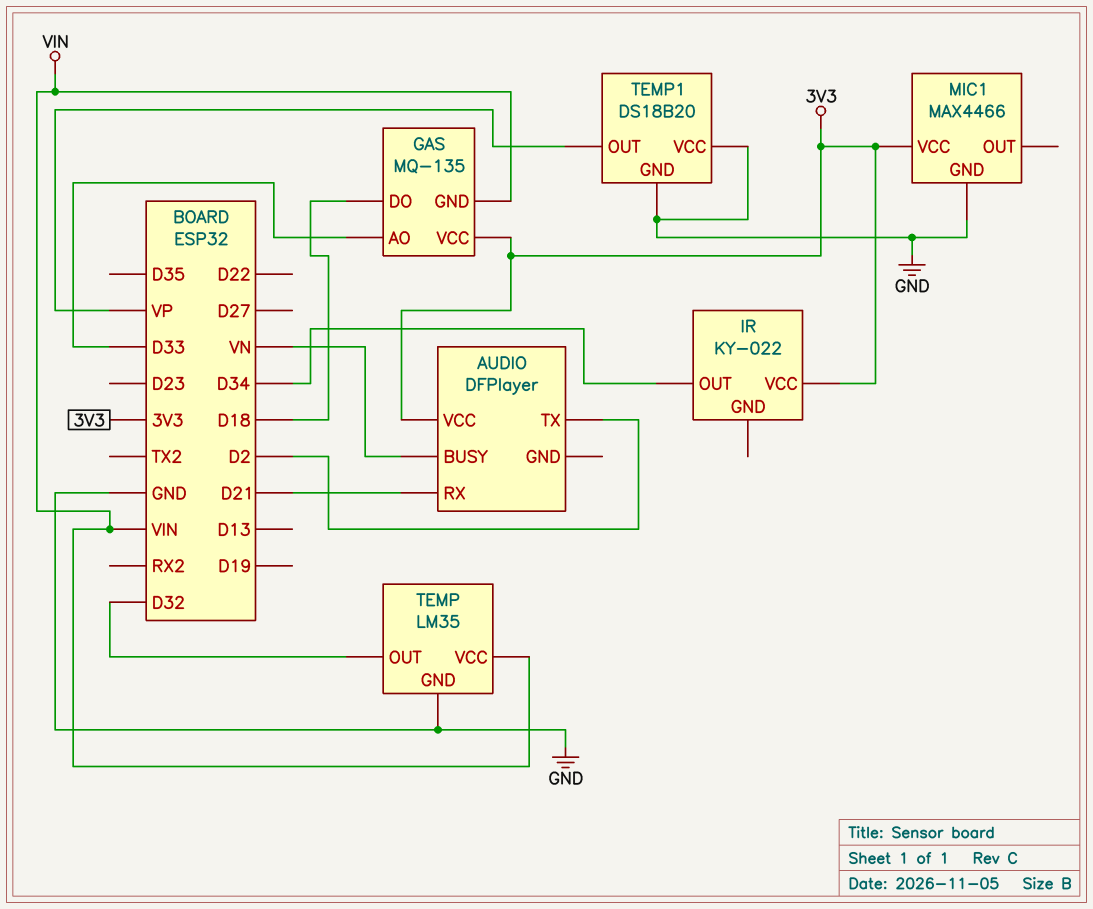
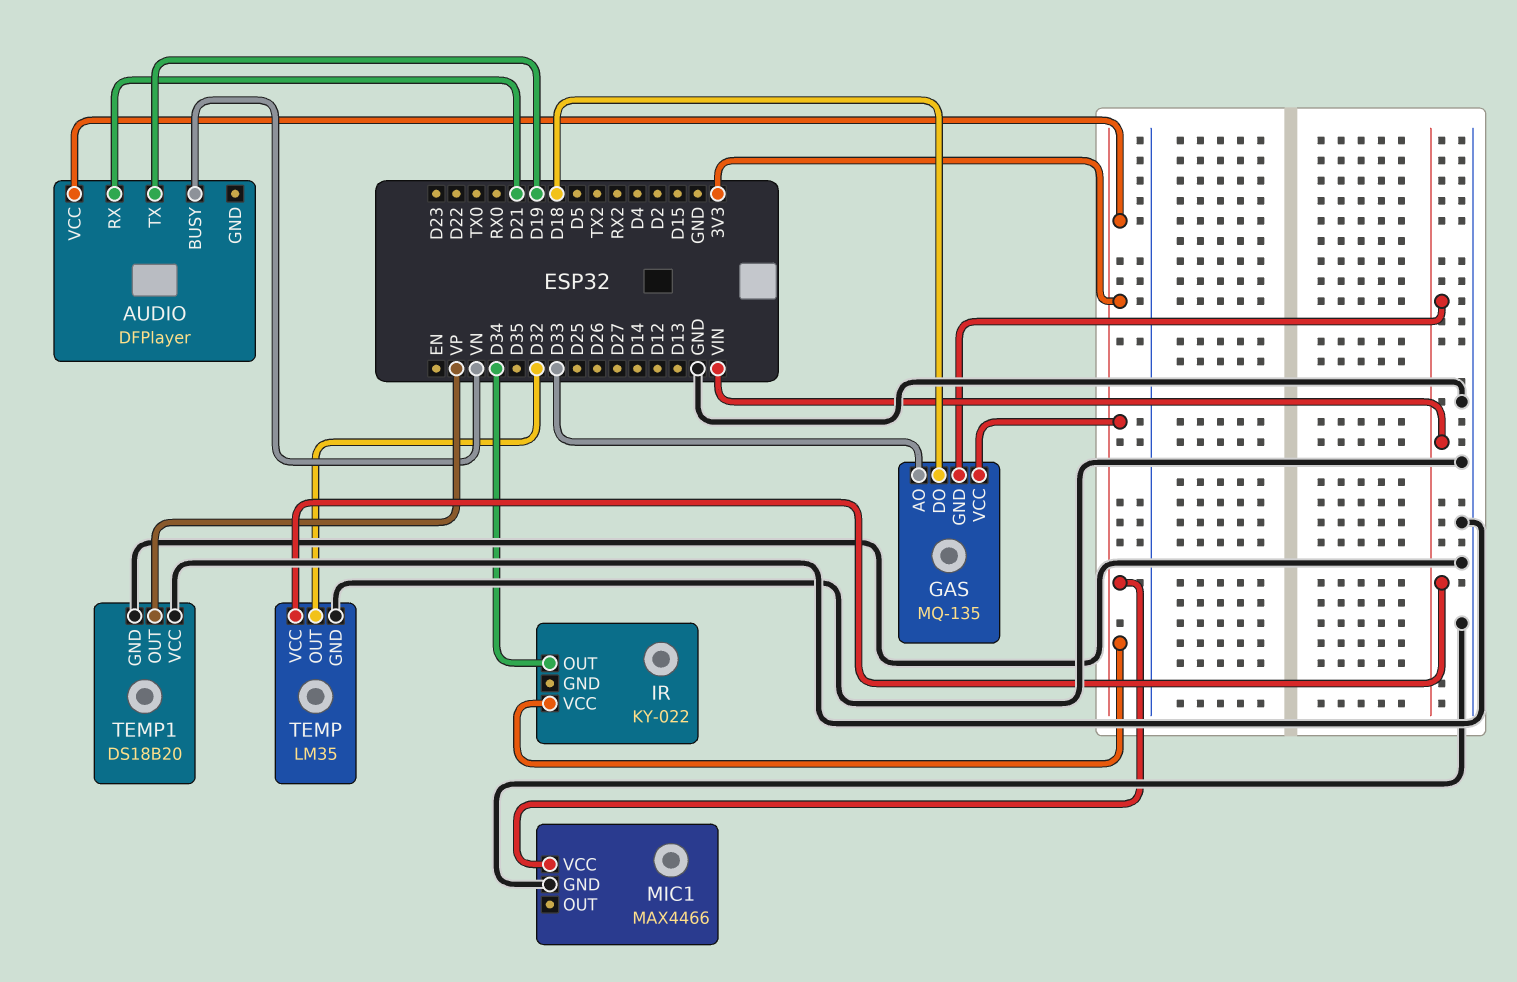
AUDIO pin TX: D2 -> D19

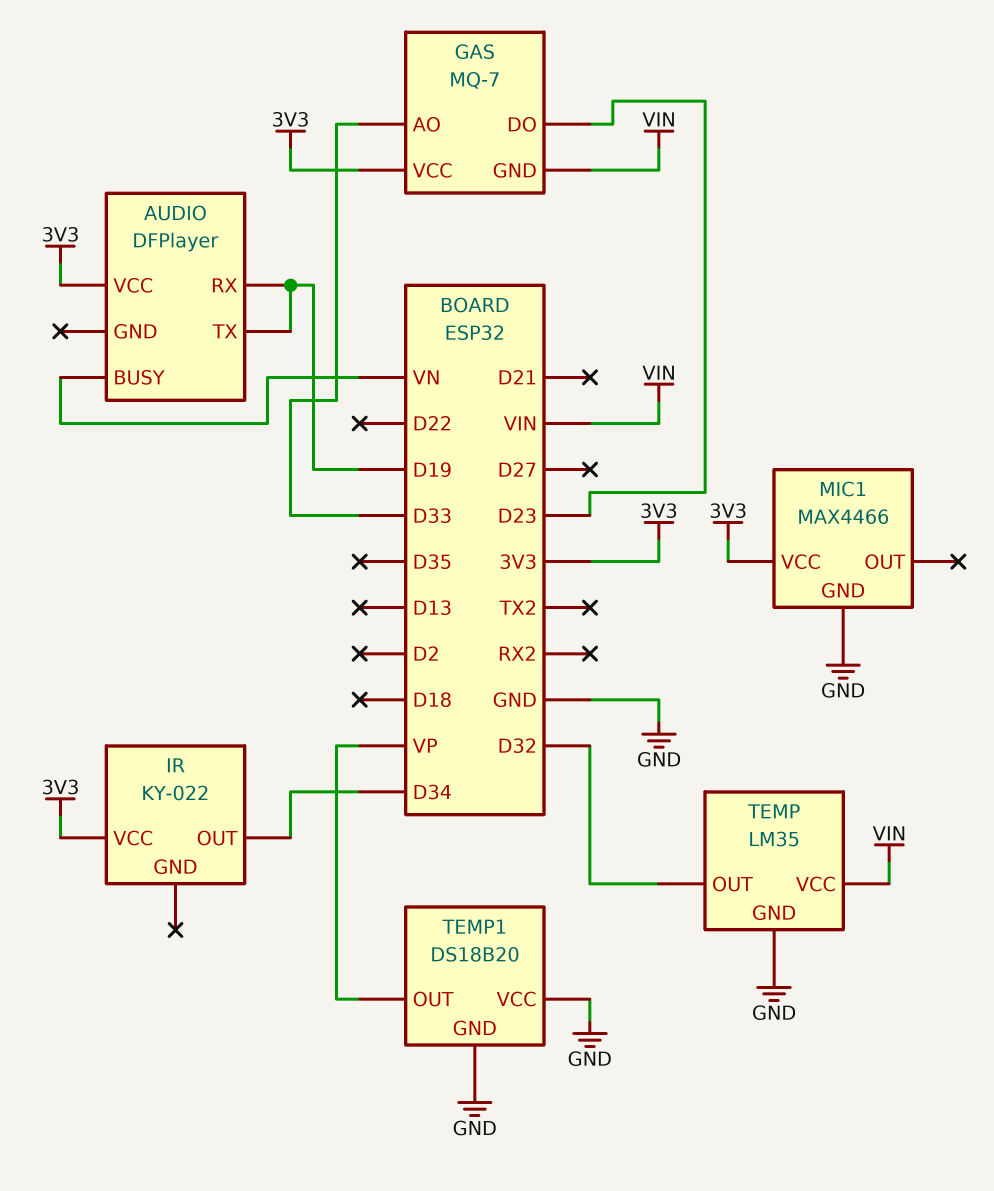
AUDIO pin RX: D21 -> D19
GAS: MQ-135 -> MQ-7
GAS pin DO: D18 -> D23

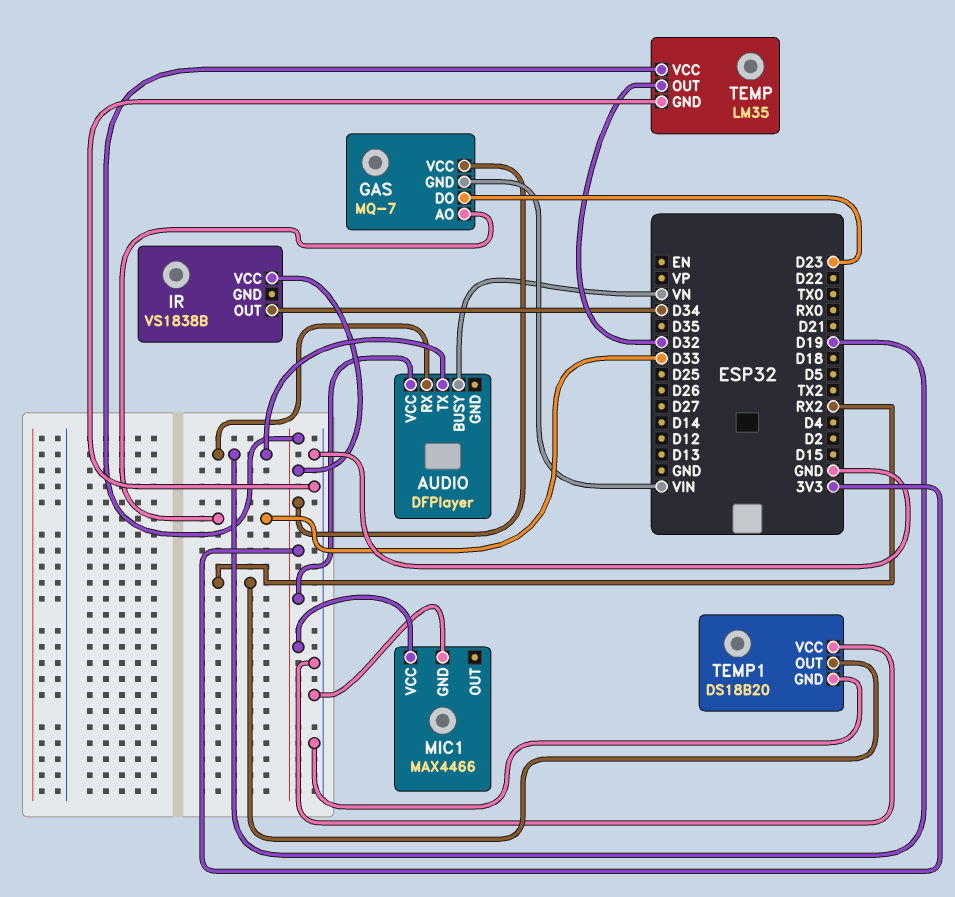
IR: KY-022 -> VS1838B
TEMP pin VCC: VIN -> 3V3
TEMP1 pin OUT: VP -> RX2

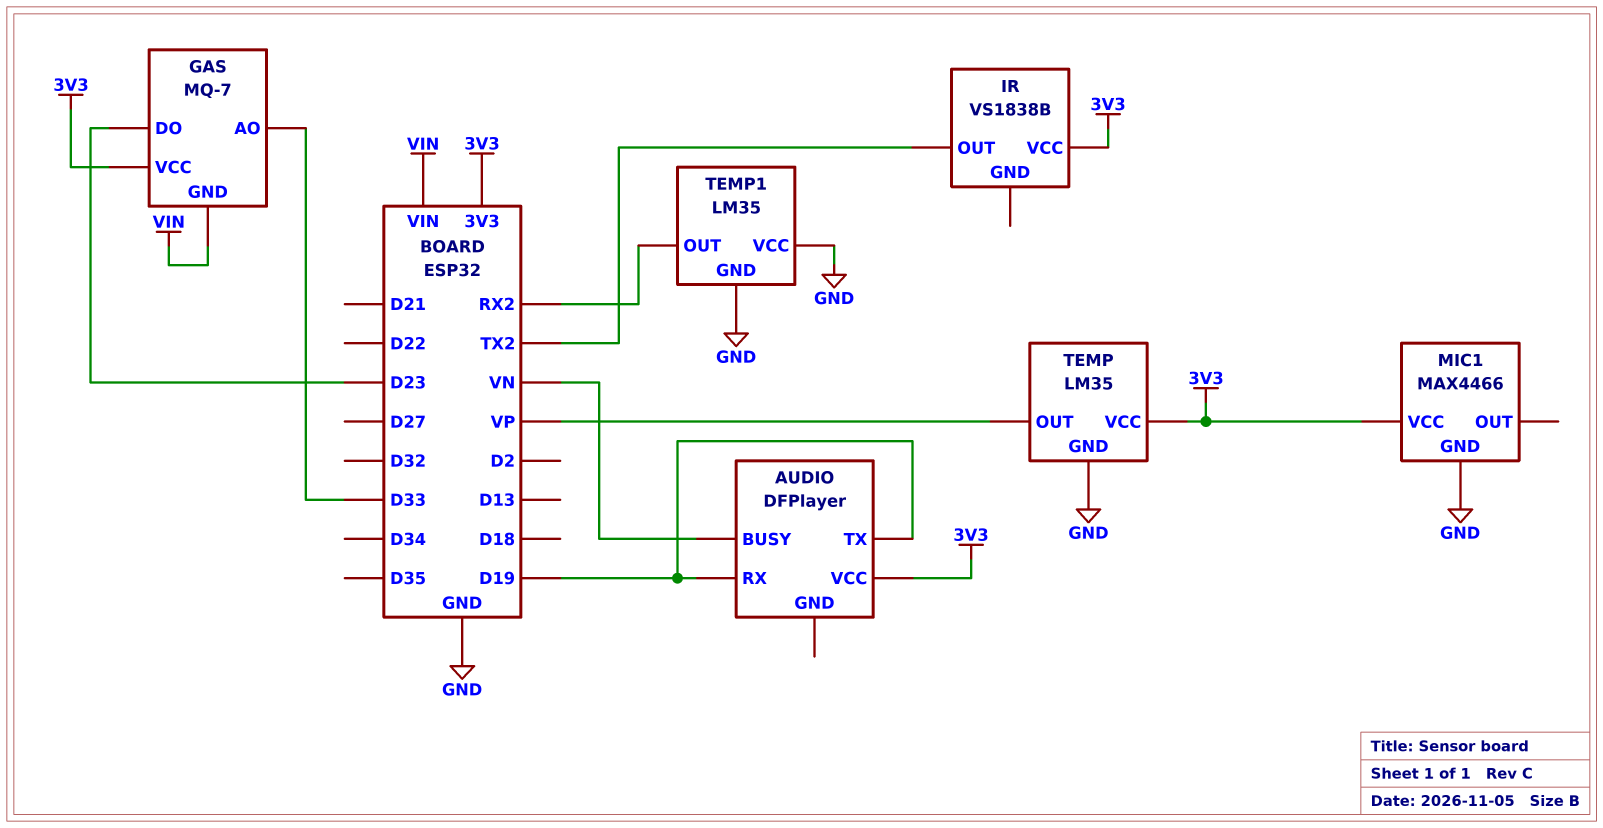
IR pin OUT: D34 -> TX2
TEMP pin OUT: D32 -> VP
TEMP1: DS18B20 -> LM35

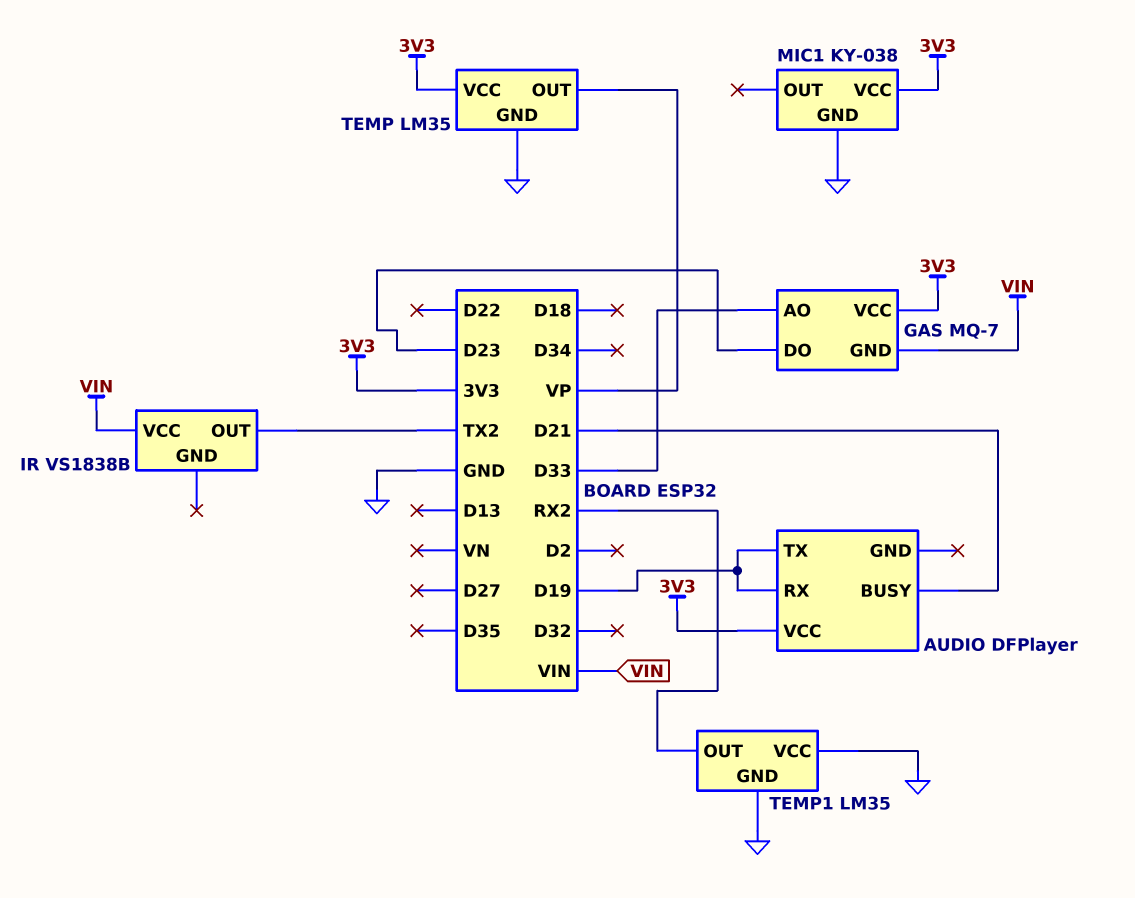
AUDIO pin BUSY: VN -> D21
IR pin VCC: 3V3 -> VIN
MIC1: MAX4466 -> KY-038

